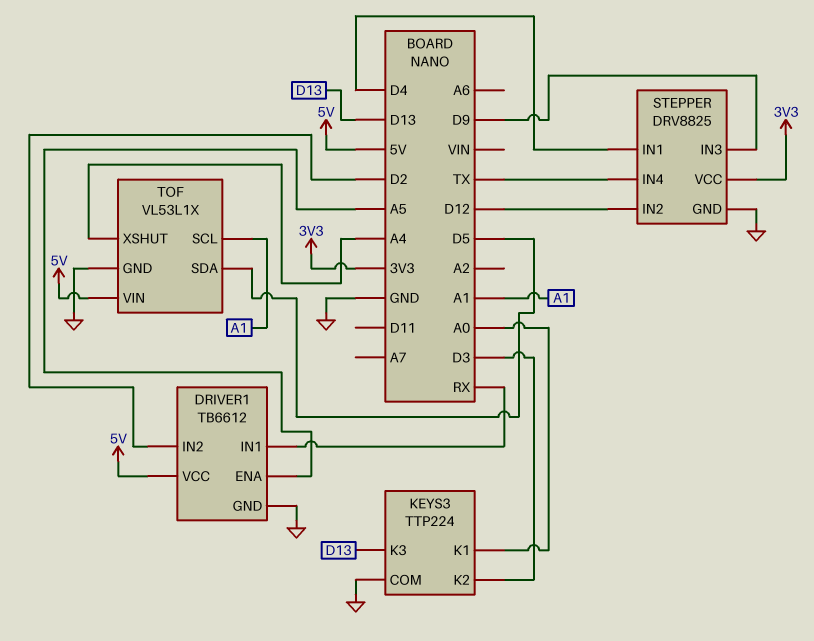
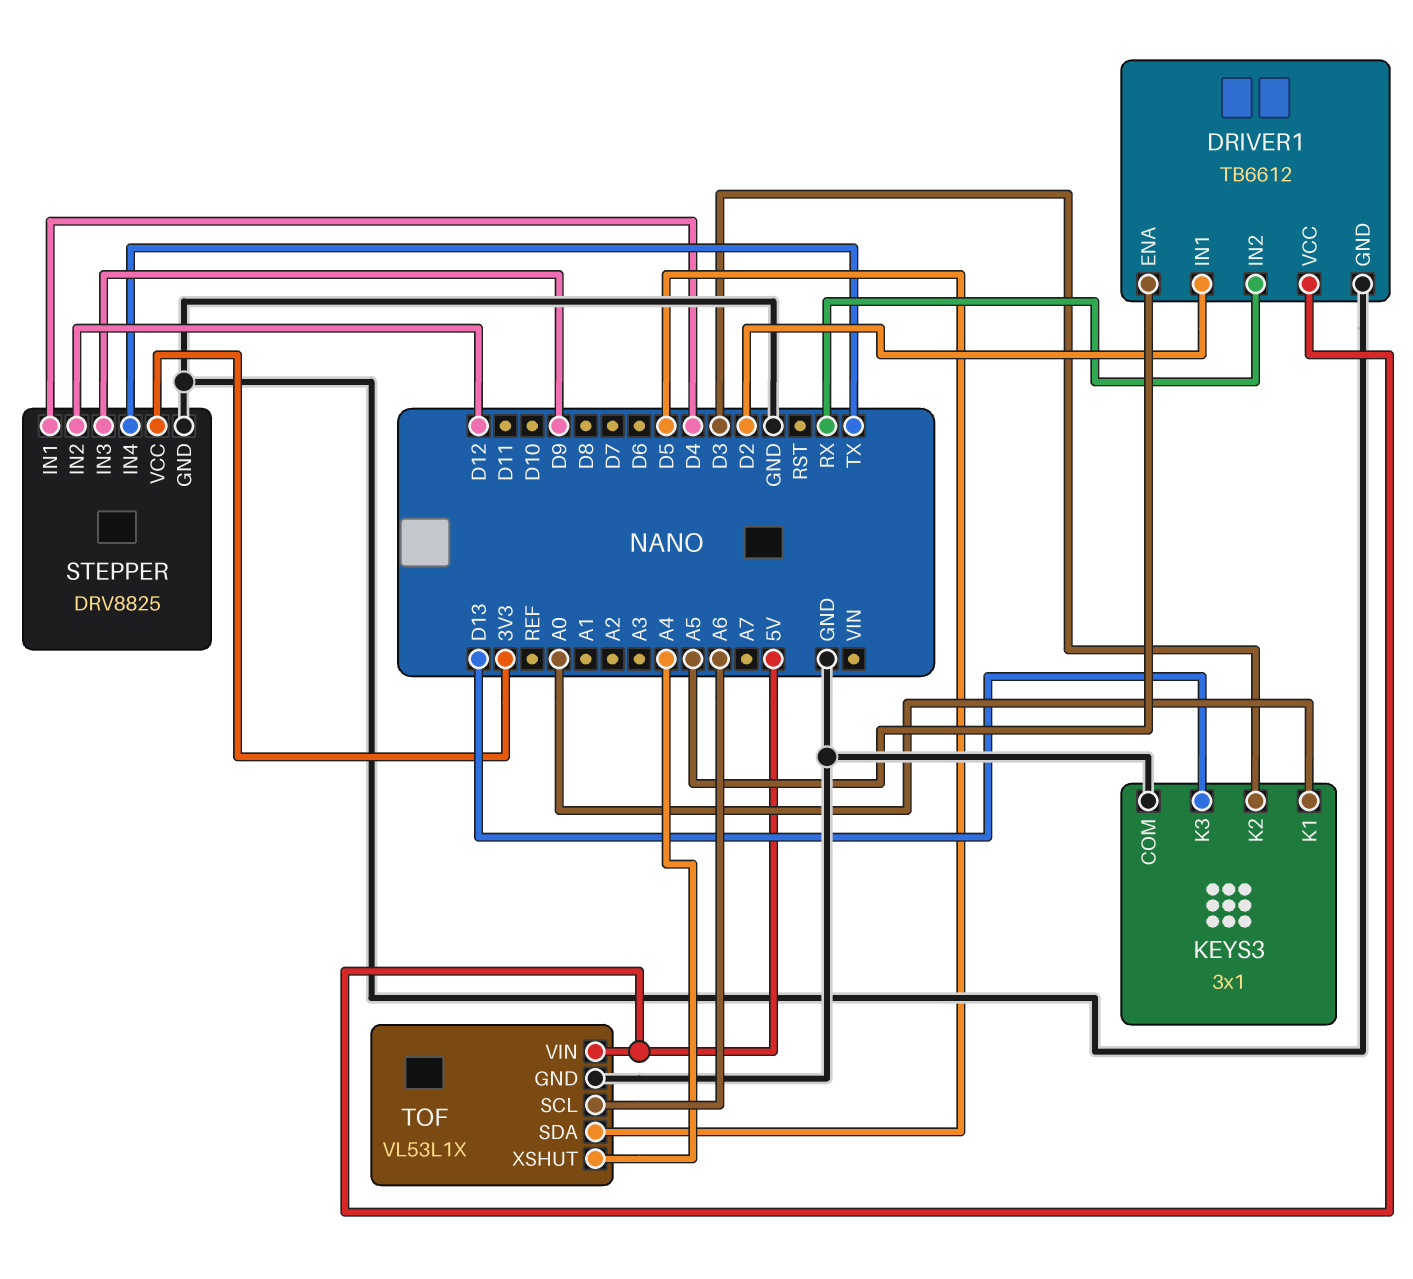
DRIVER1 pin IN1: RX -> D2
DRIVER1 pin IN2: D2 -> RX
KEYS3: TTP224 -> 3x1
TOF pin SCL: A1 -> A6

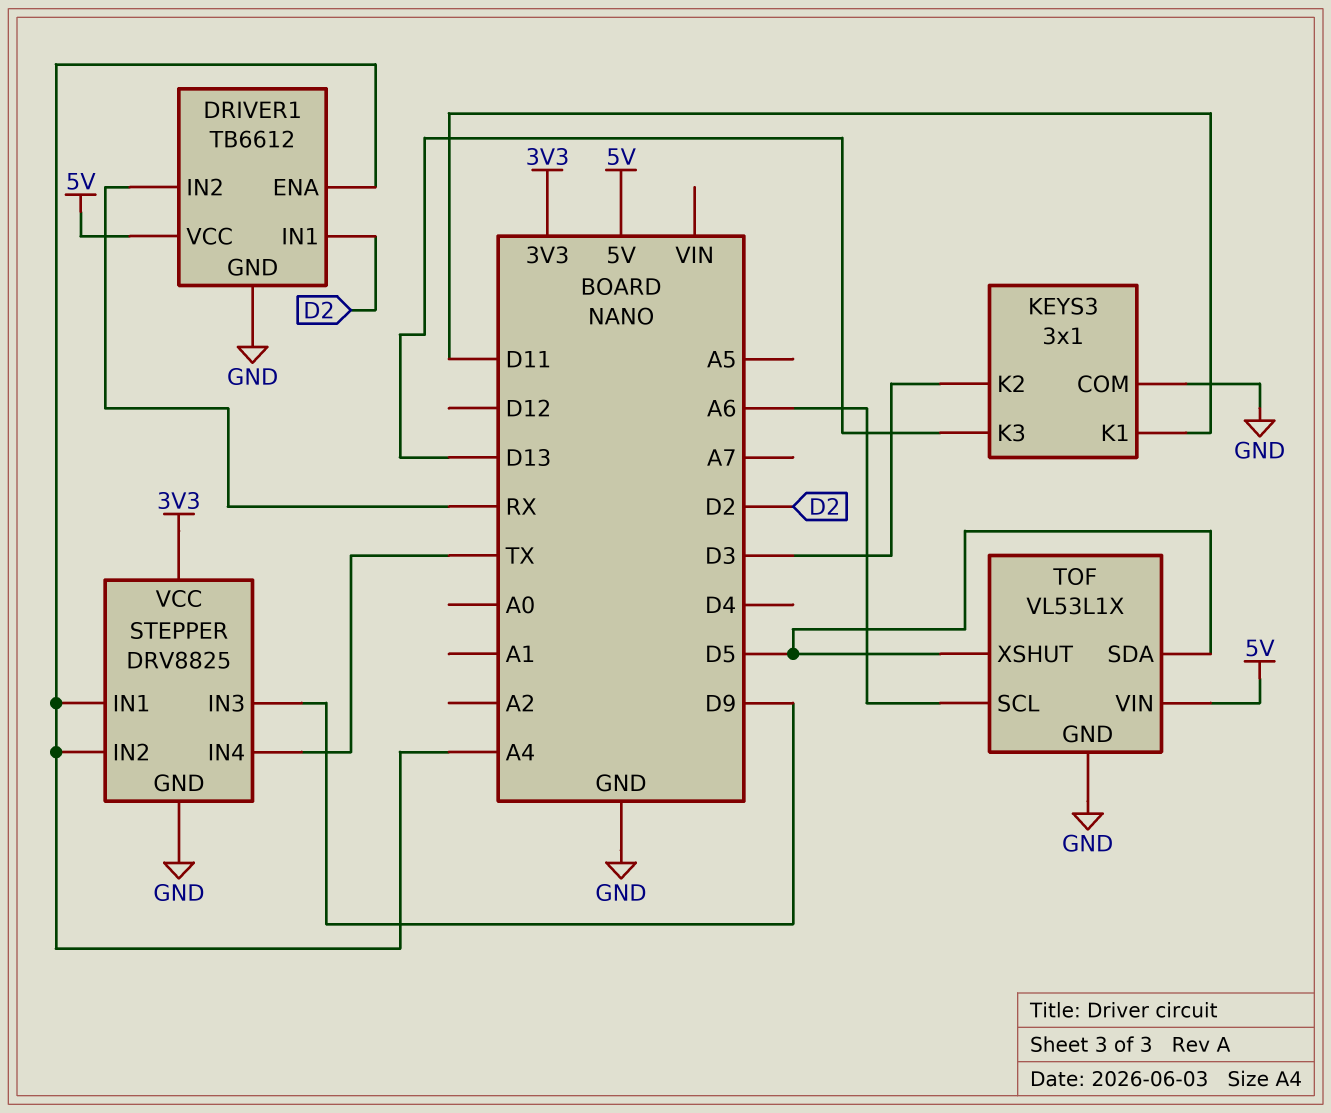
DRIVER1 pin ENA: A5 -> A4
KEYS3 pin K1: A0 -> D11
STEPPER pin IN1: D4 -> A4
STEPPER pin IN2: D12 -> A4
TOF pin XSHUT: A4 -> D5

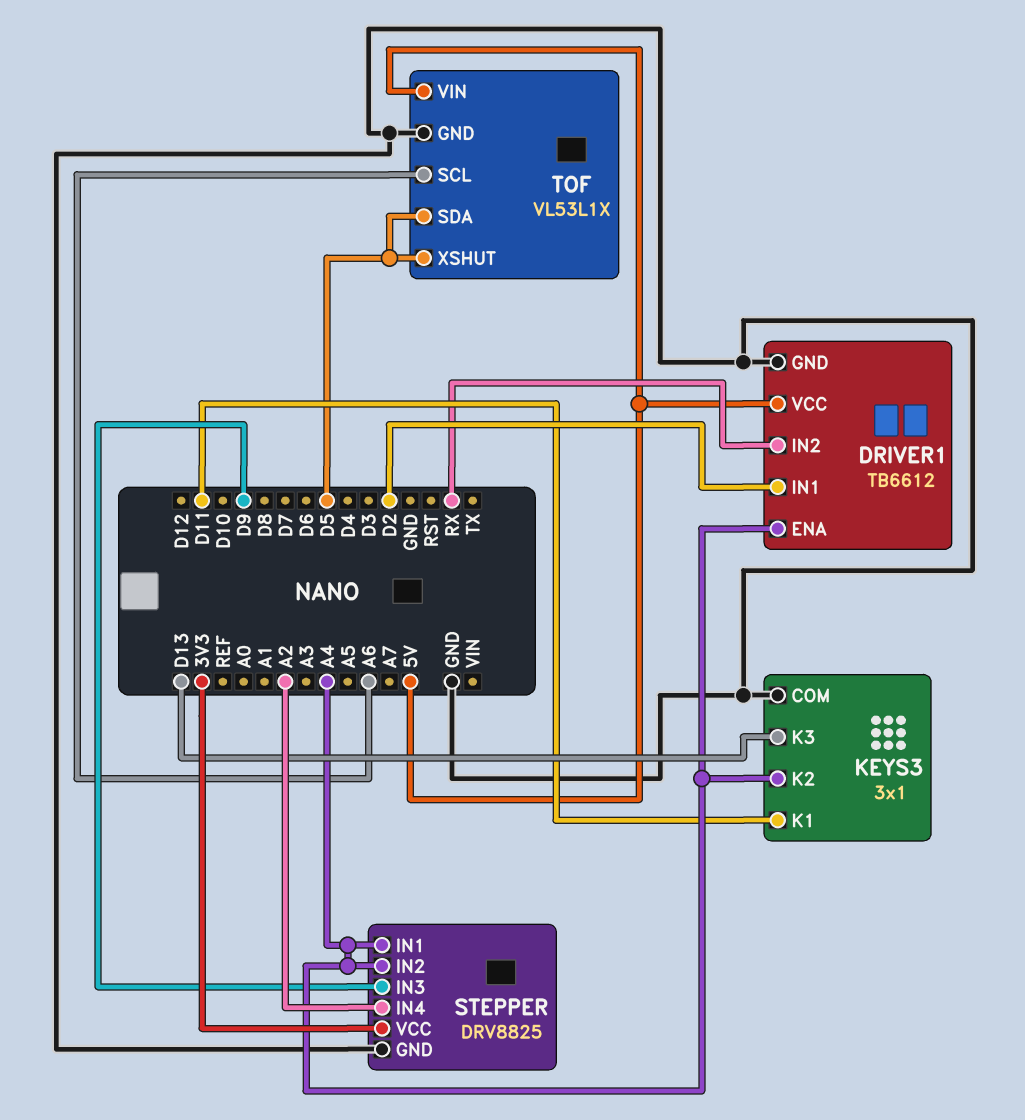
KEYS3 pin K2: D3 -> A4
STEPPER pin IN4: TX -> A2

